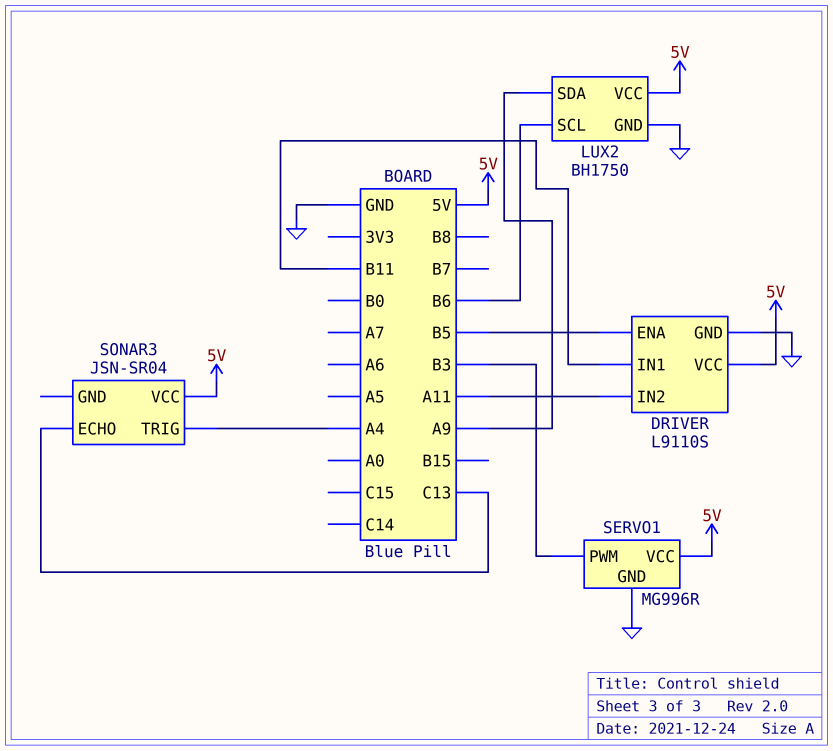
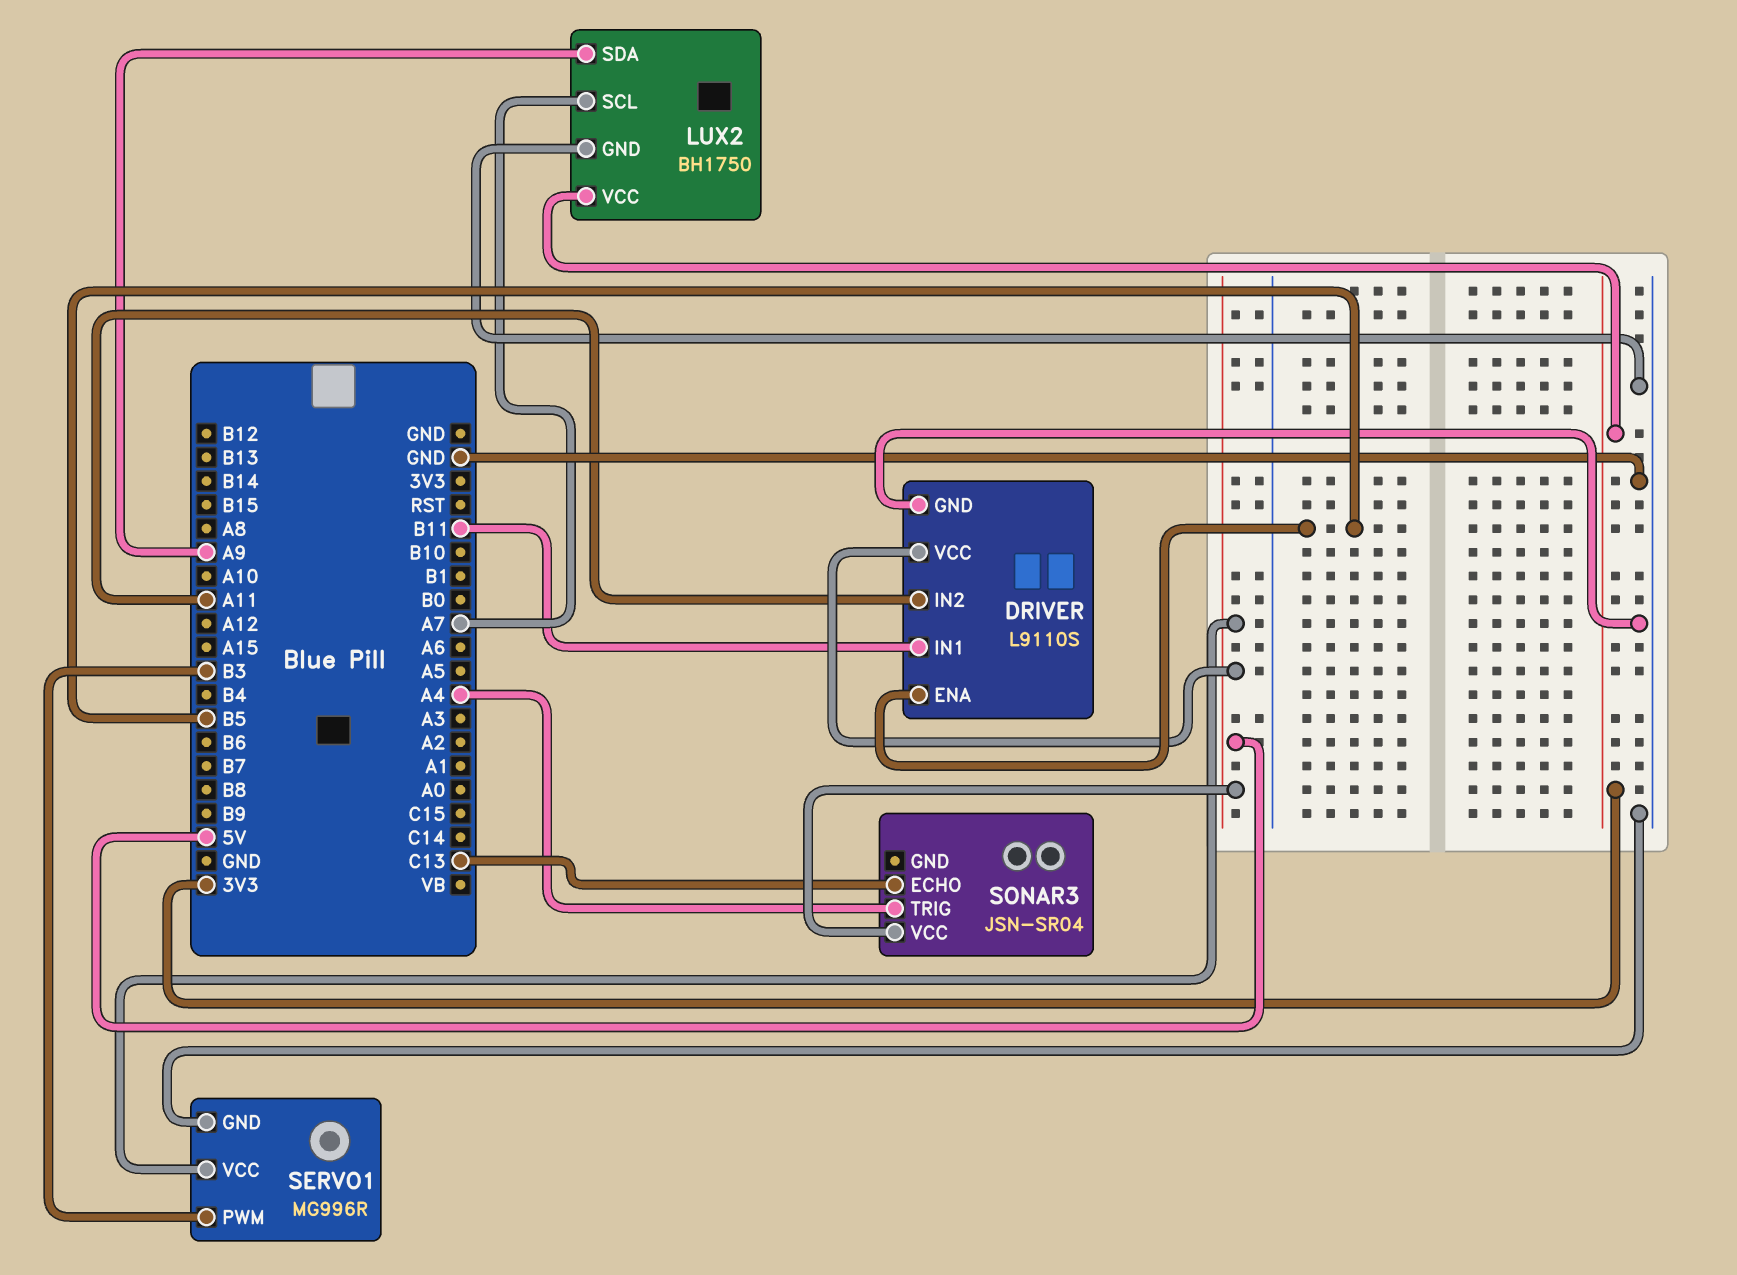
LUX2 pin SCL: B6 -> A7
LUX2 pin VCC: 5V -> 3V3

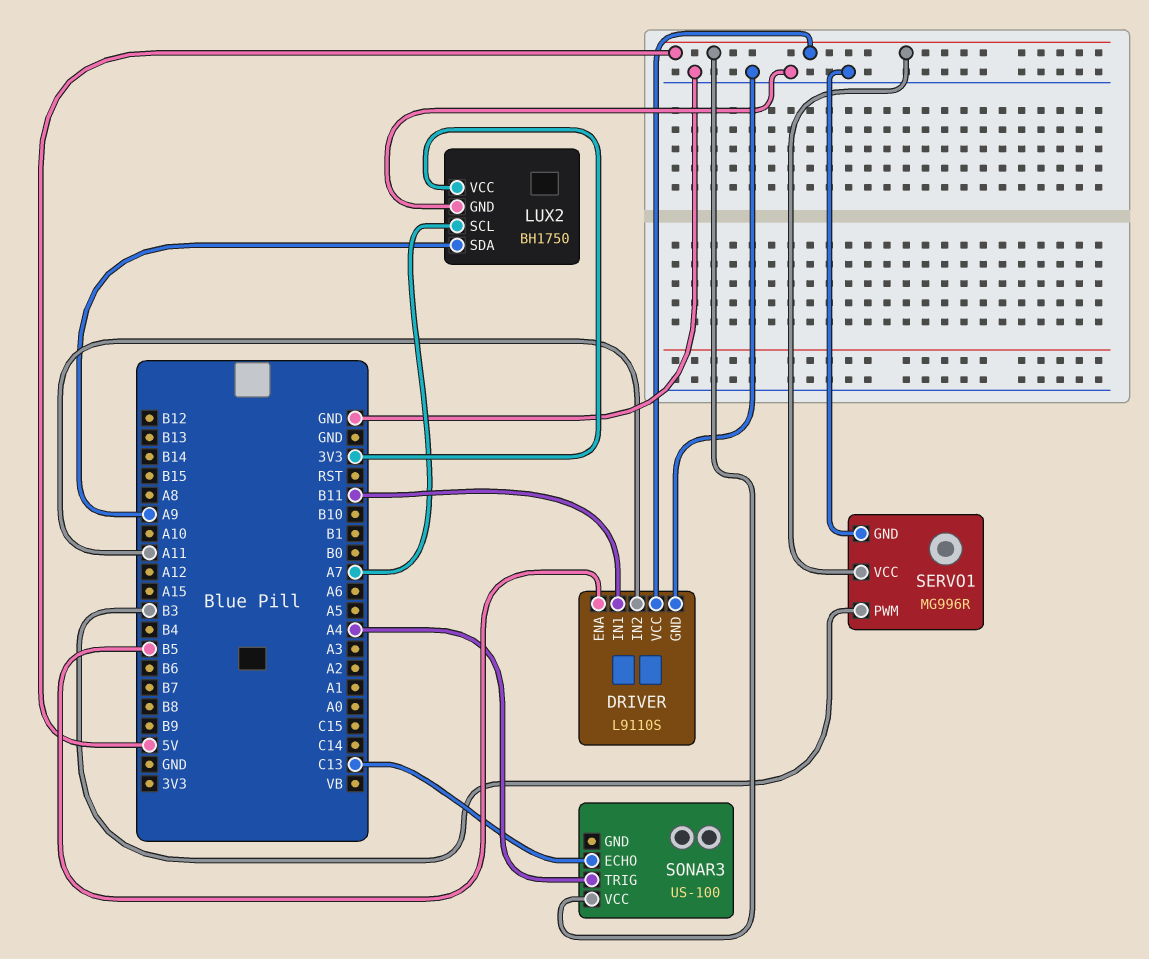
SONAR3: JSN-SR04 -> US-100

